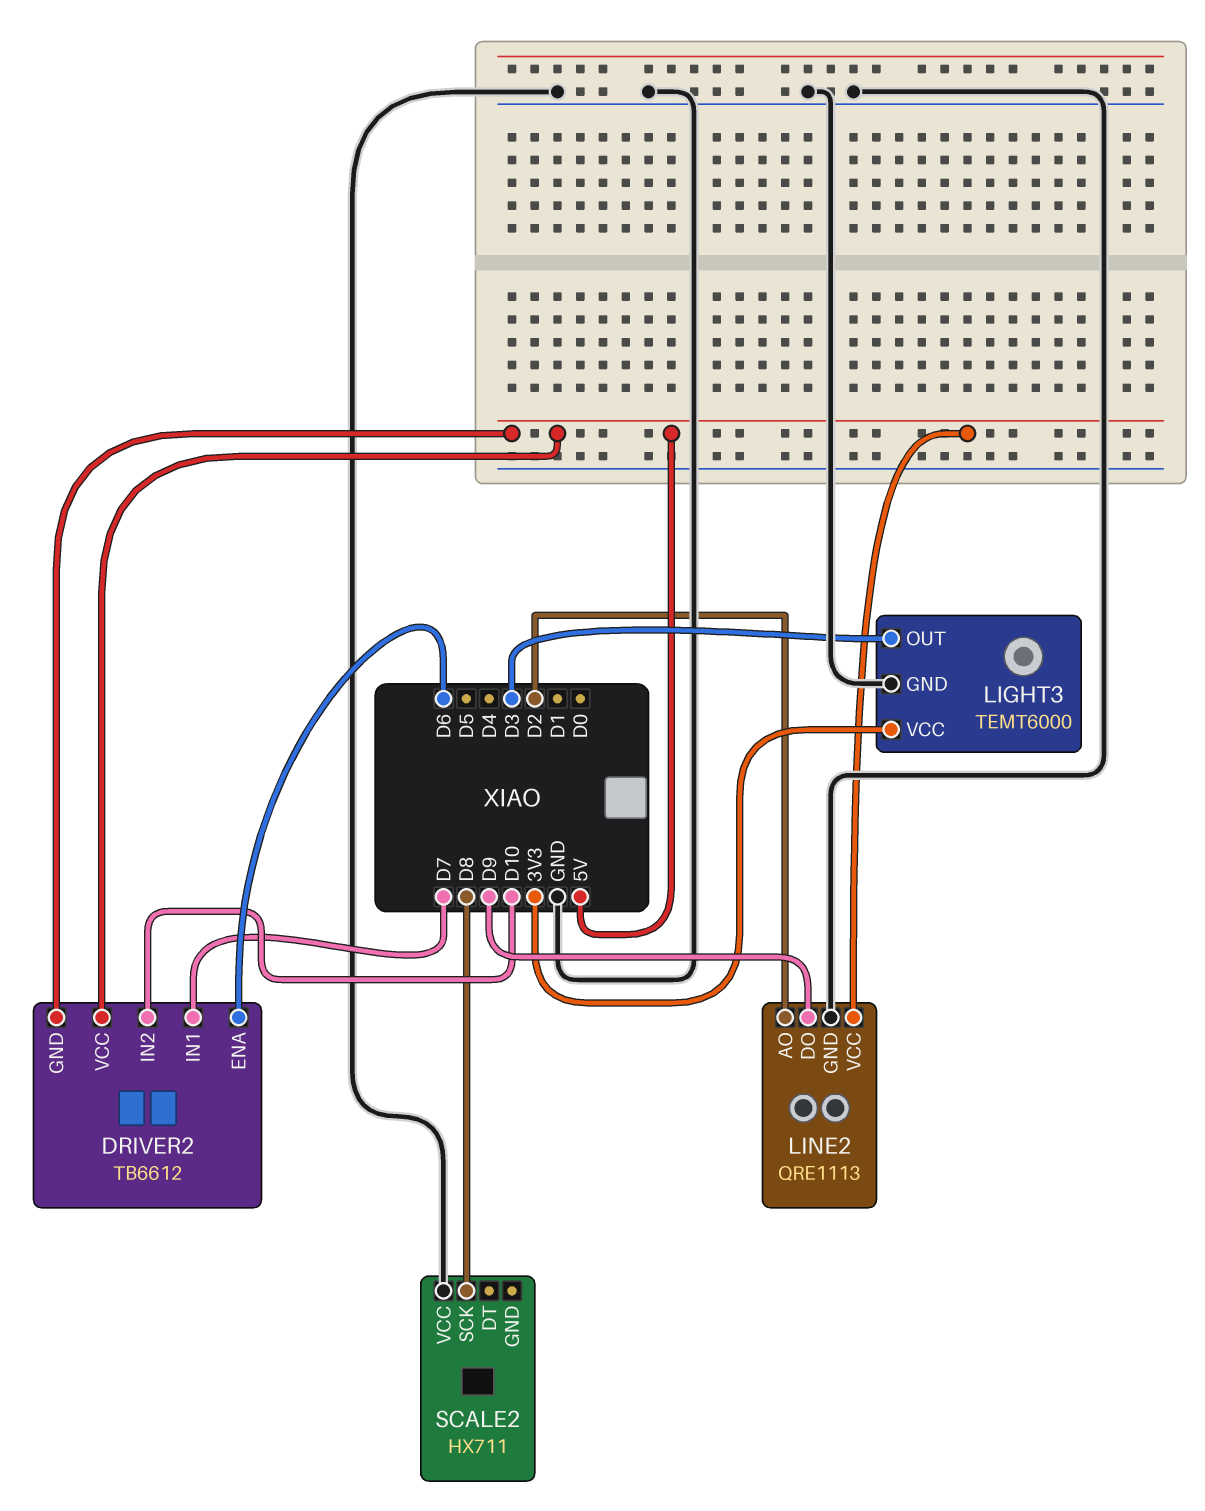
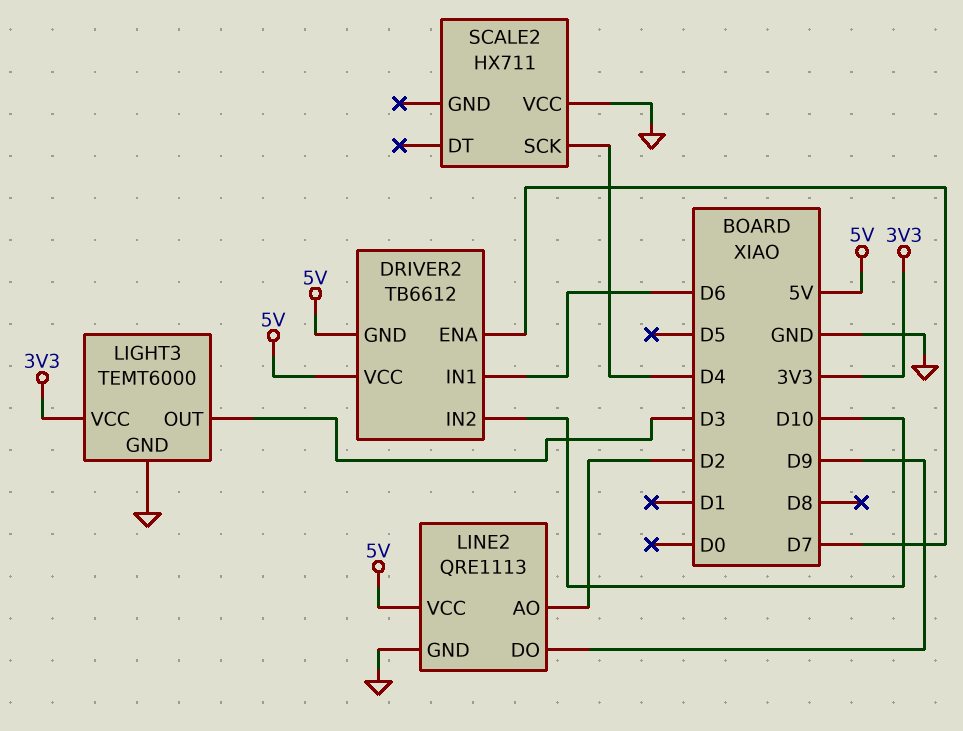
DRIVER2 pin ENA: D6 -> D7
DRIVER2 pin IN1: D7 -> D6
SCALE2 pin SCK: D8 -> D4

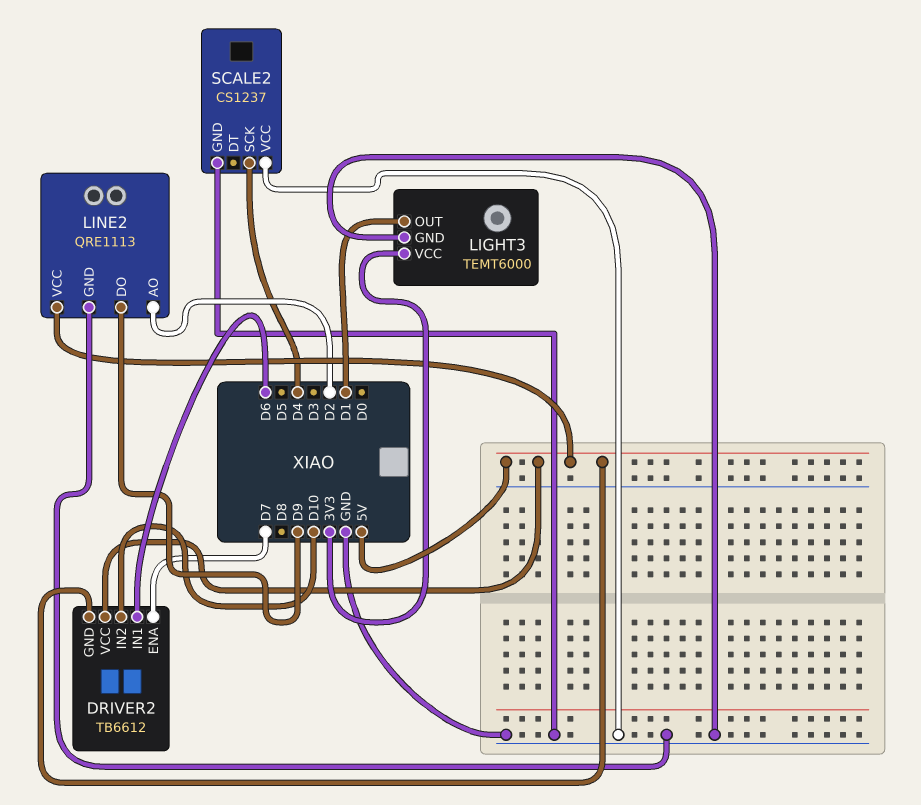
LIGHT3 pin OUT: D3 -> D1
SCALE2: HX711 -> CS1237
SCALE2 pin GND: none -> GND

